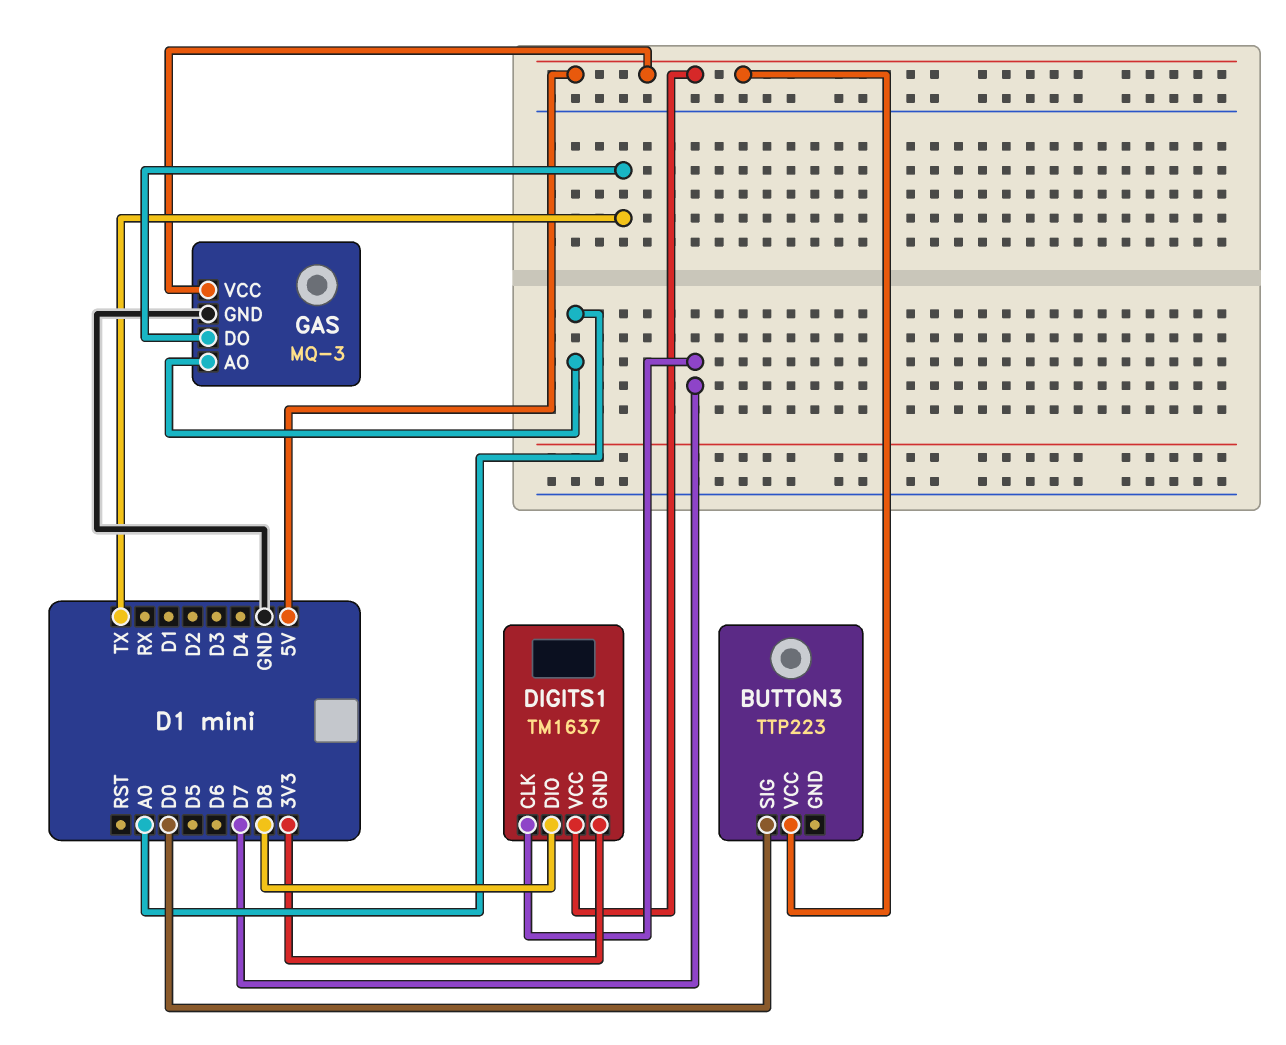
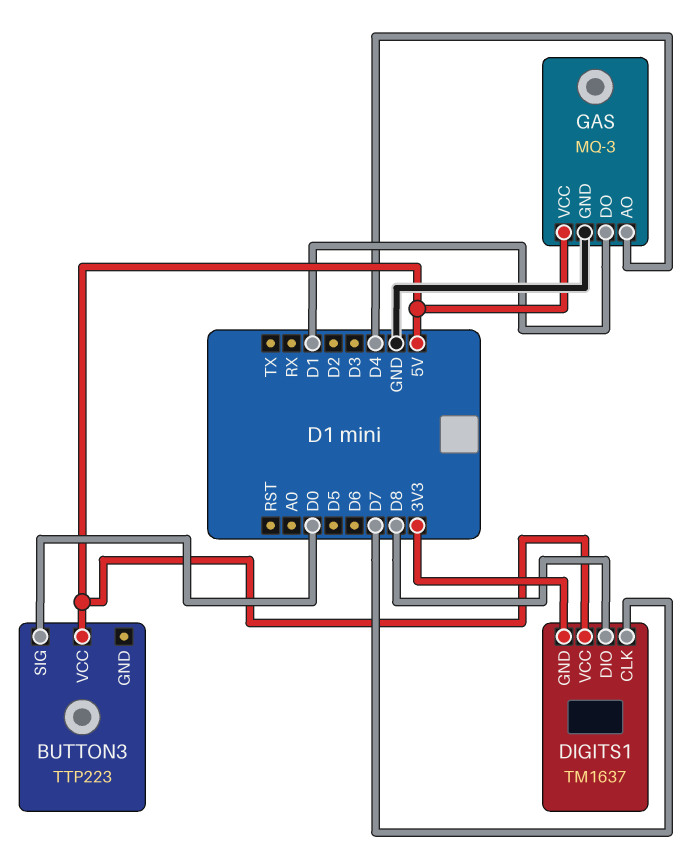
GAS pin AO: A0 -> D4
GAS pin DO: TX -> D1

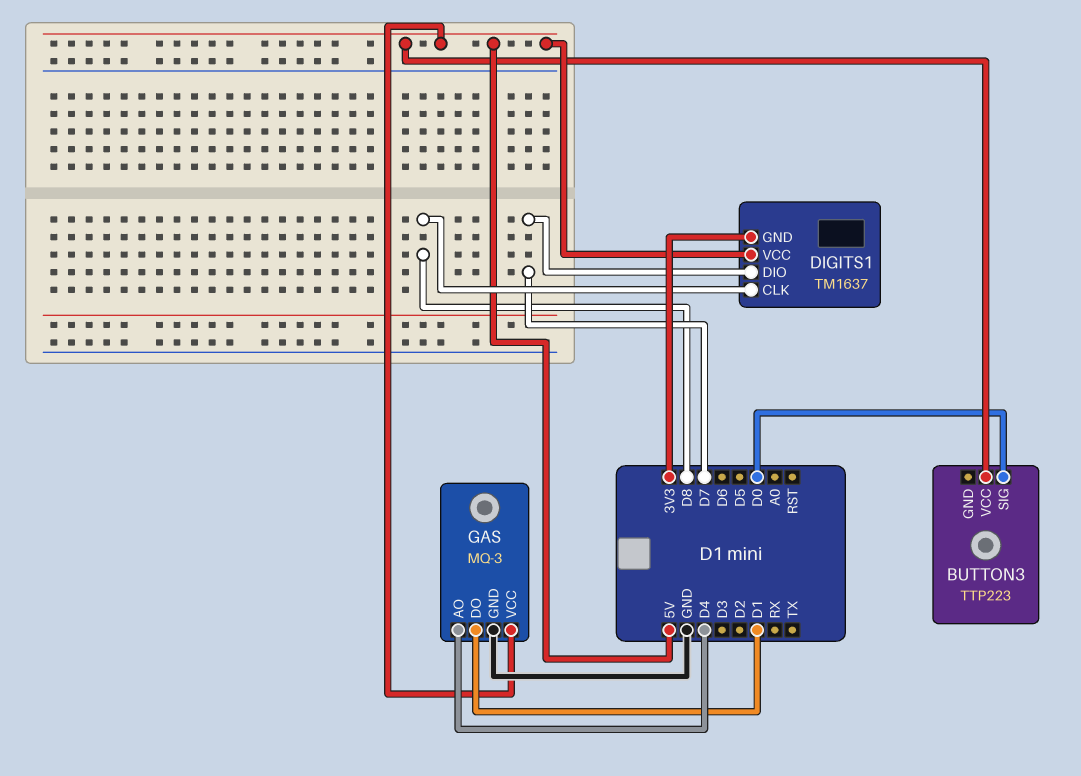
DIGITS1 pin CLK: D7 -> D8
DIGITS1 pin DIO: D8 -> D7

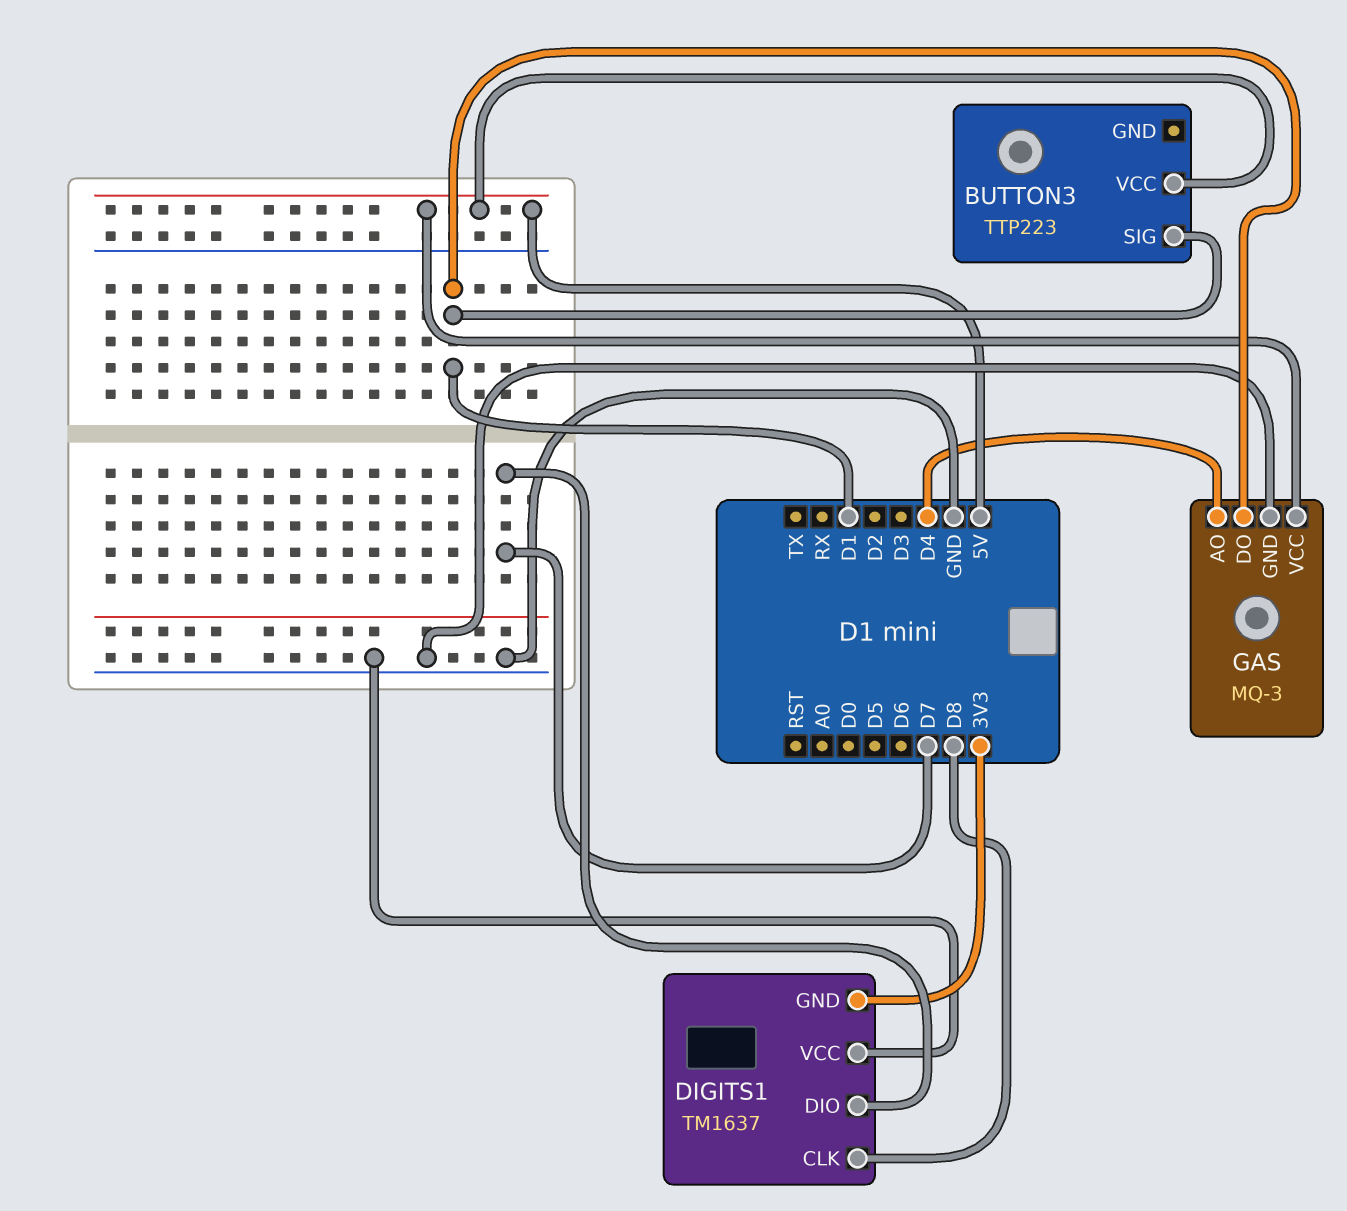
BUTTON3 pin SIG: D0 -> D1
DIGITS1 pin VCC: 5V -> GND

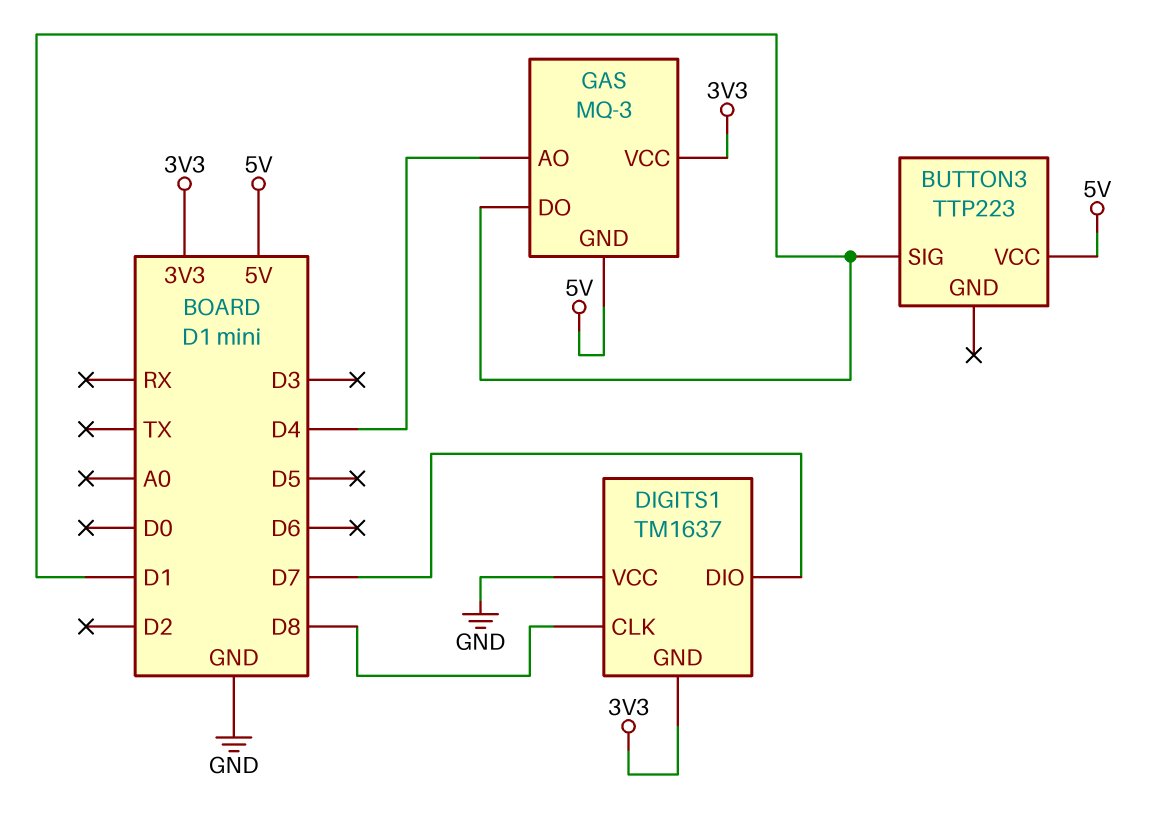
GAS pin GND: GND -> 5V
GAS pin VCC: 5V -> 3V3

